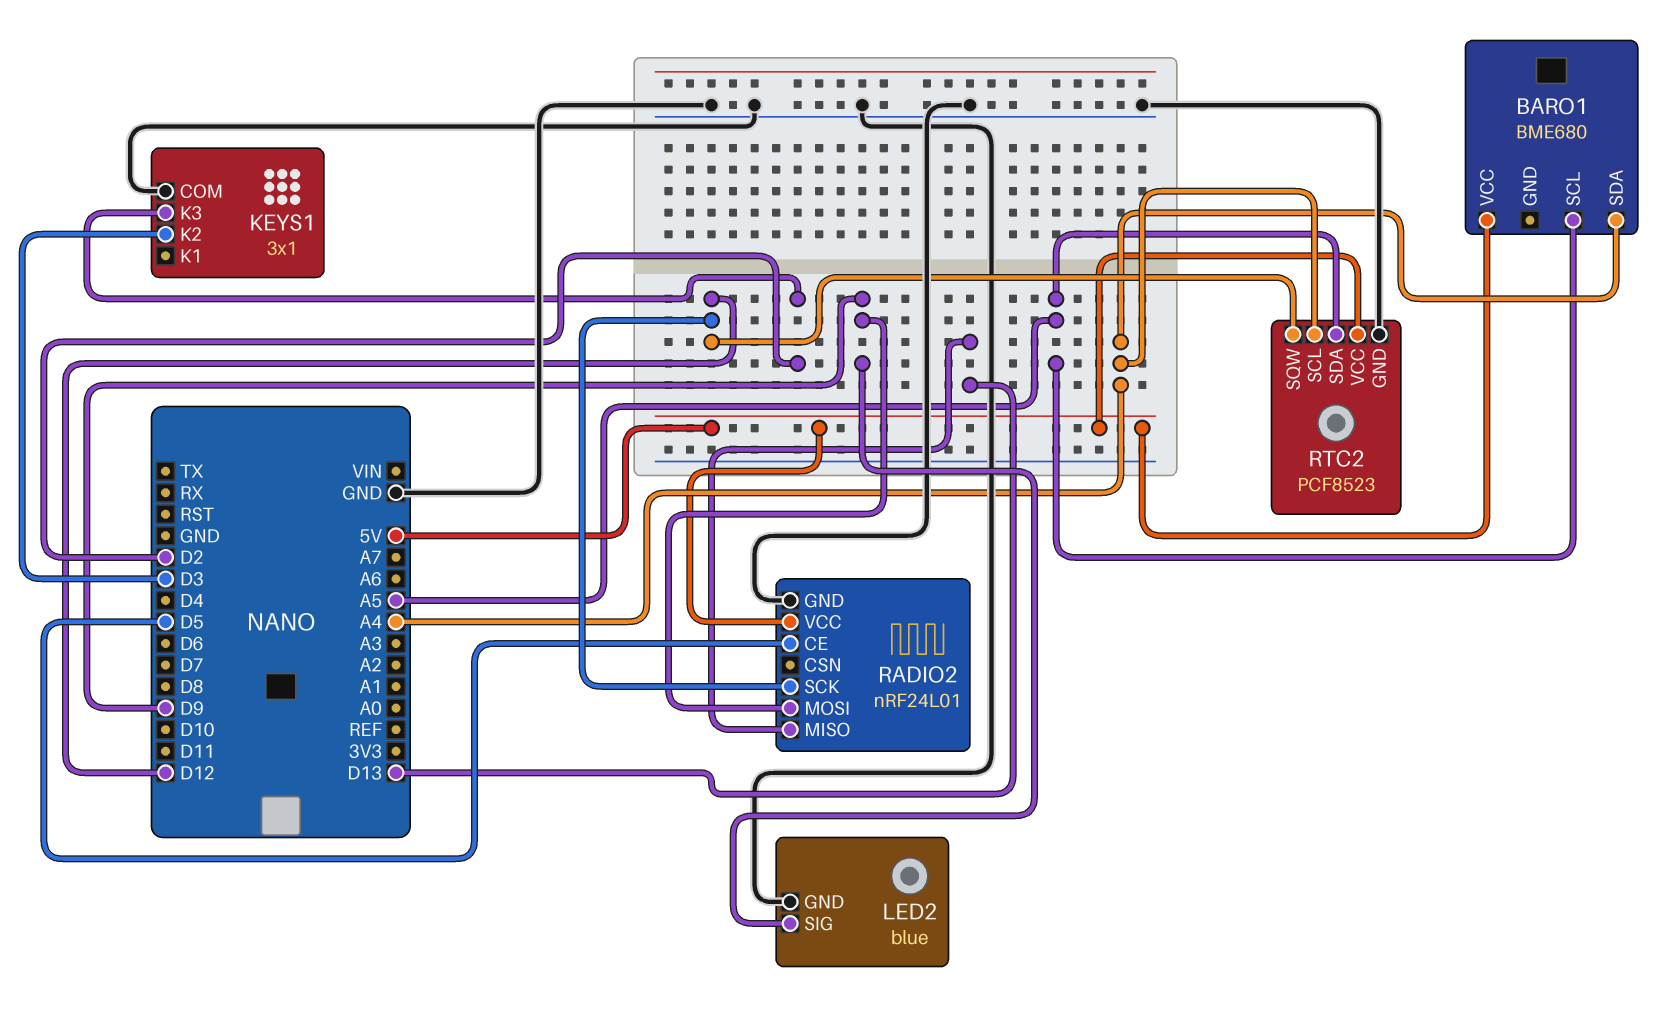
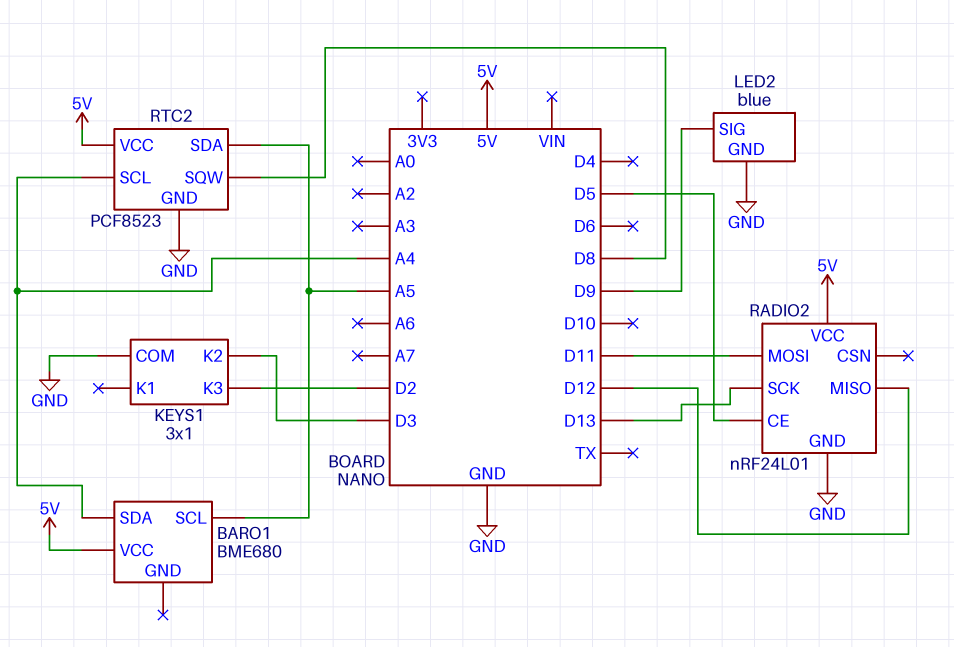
RADIO2 pin MISO: D13 -> D12
RADIO2 pin MOSI: D9 -> D11
RADIO2 pin SCK: D12 -> D13
RTC2 pin SQW: D12 -> D8

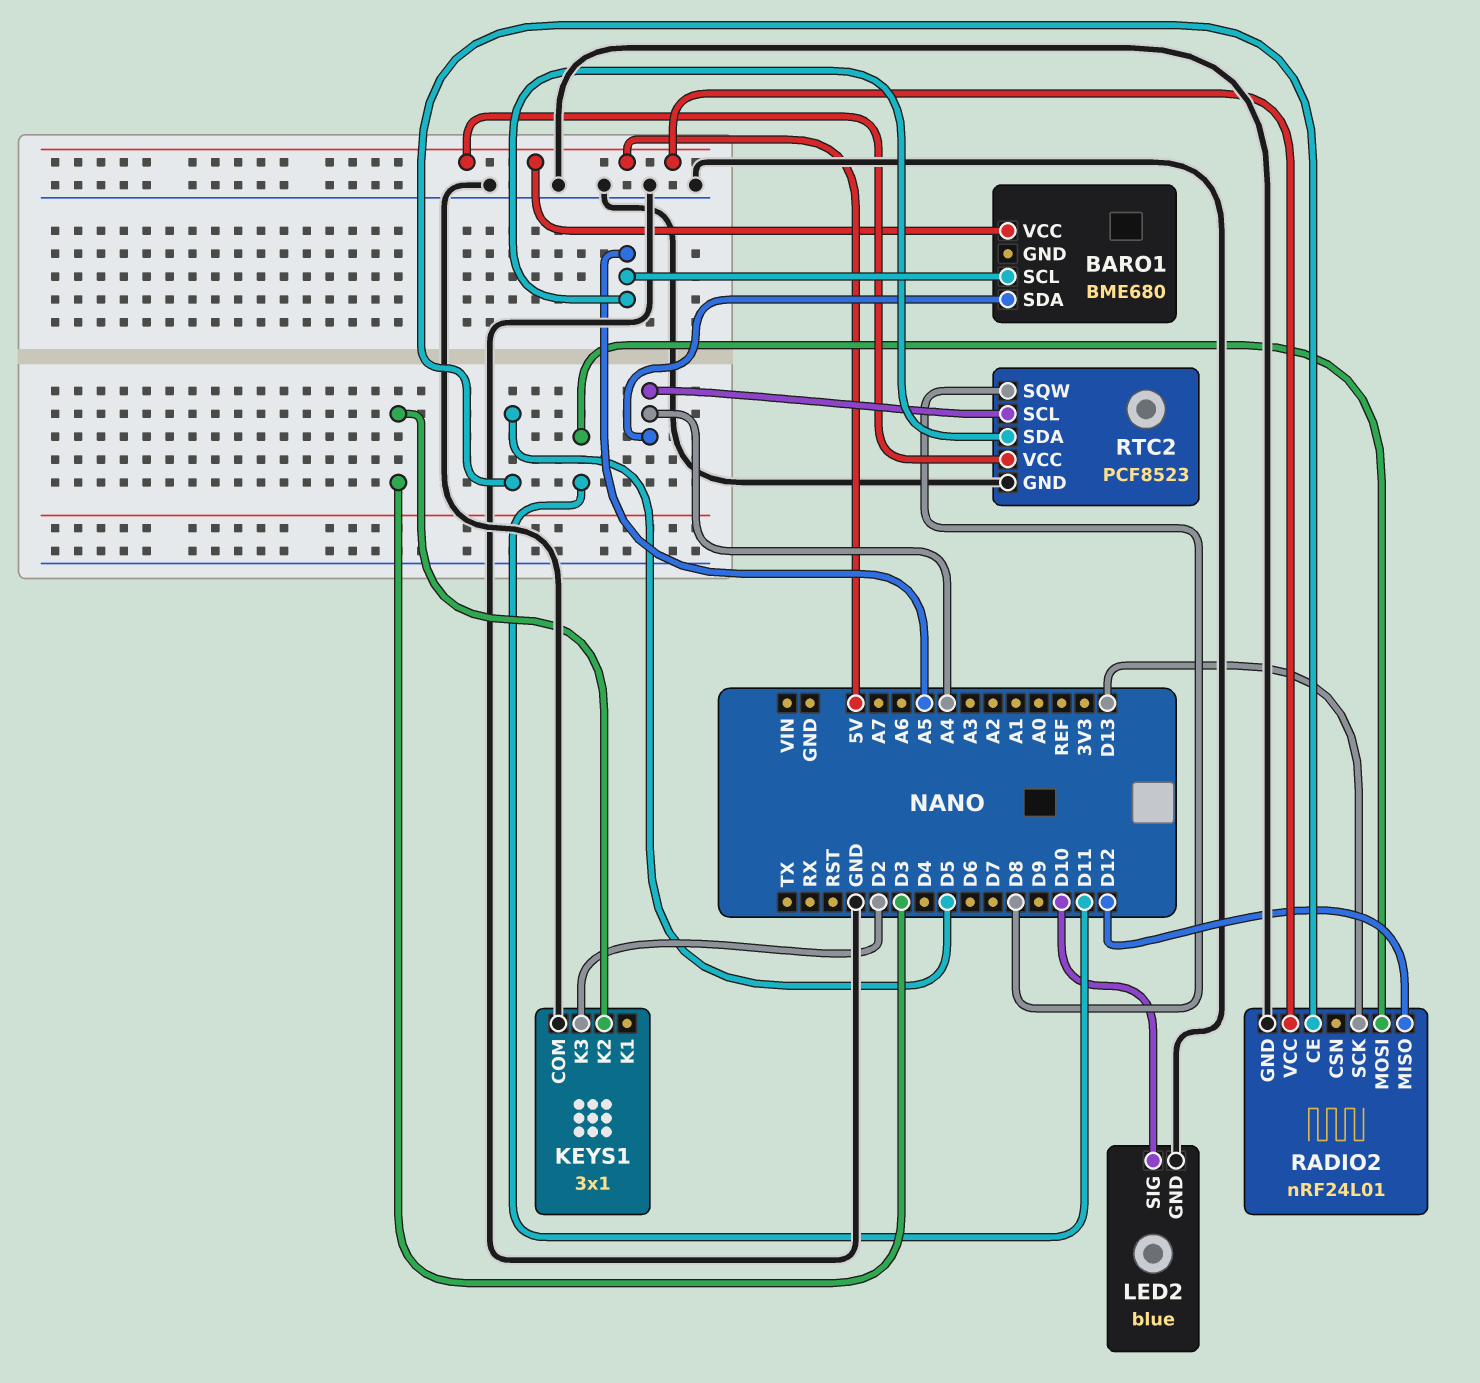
LED2 pin SIG: D9 -> D10

